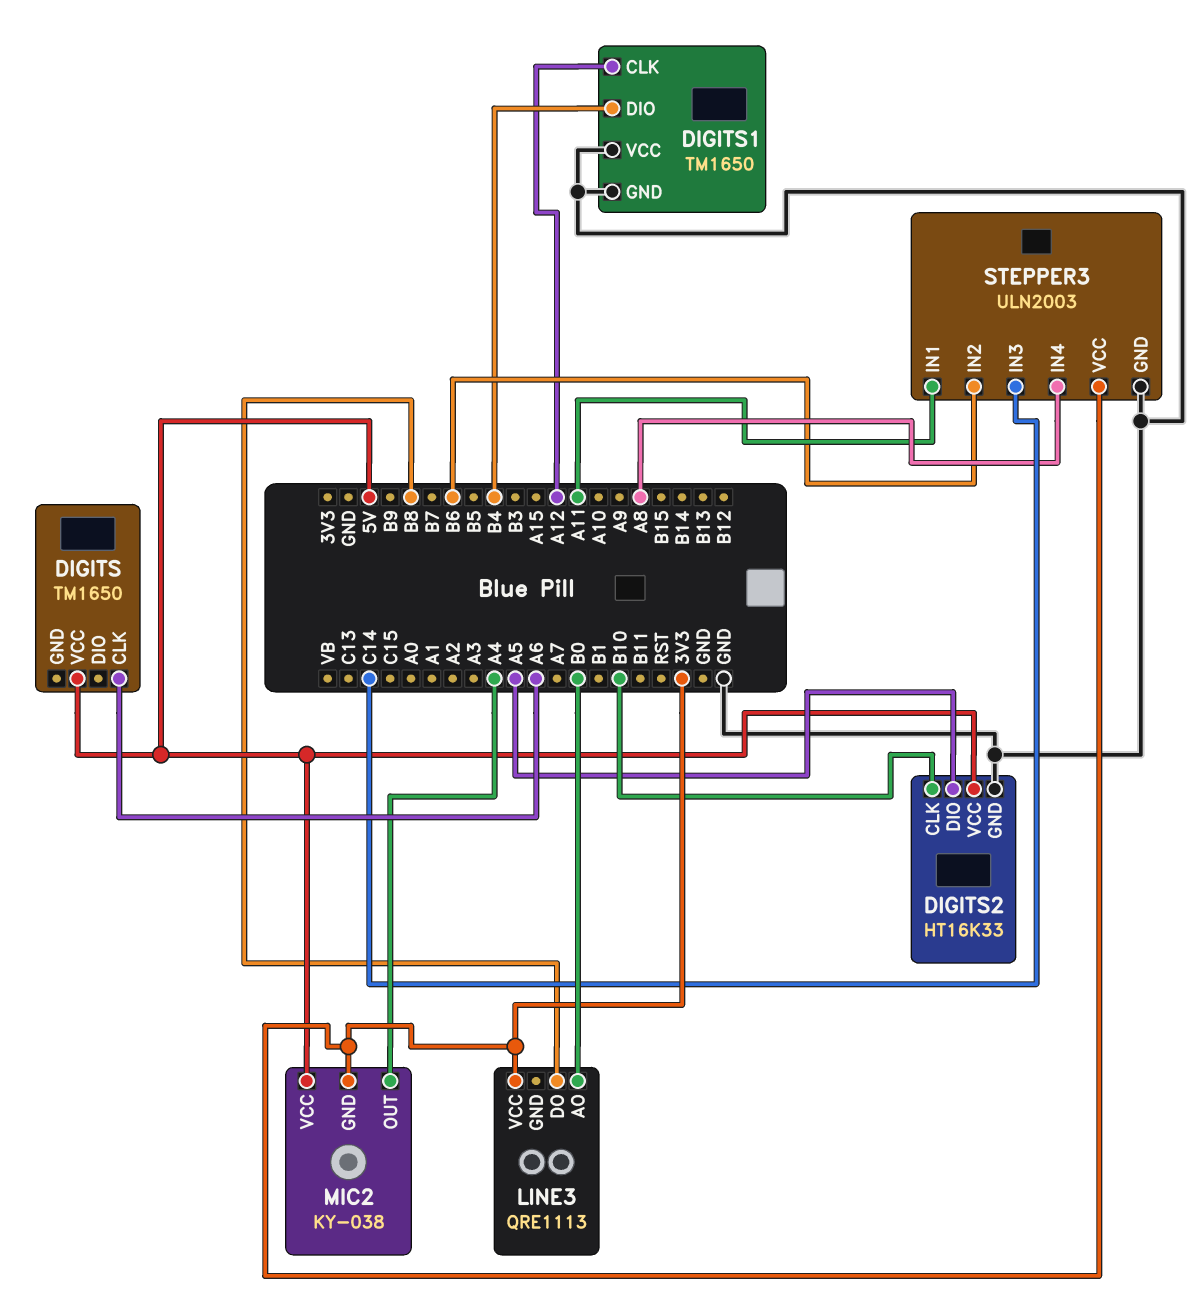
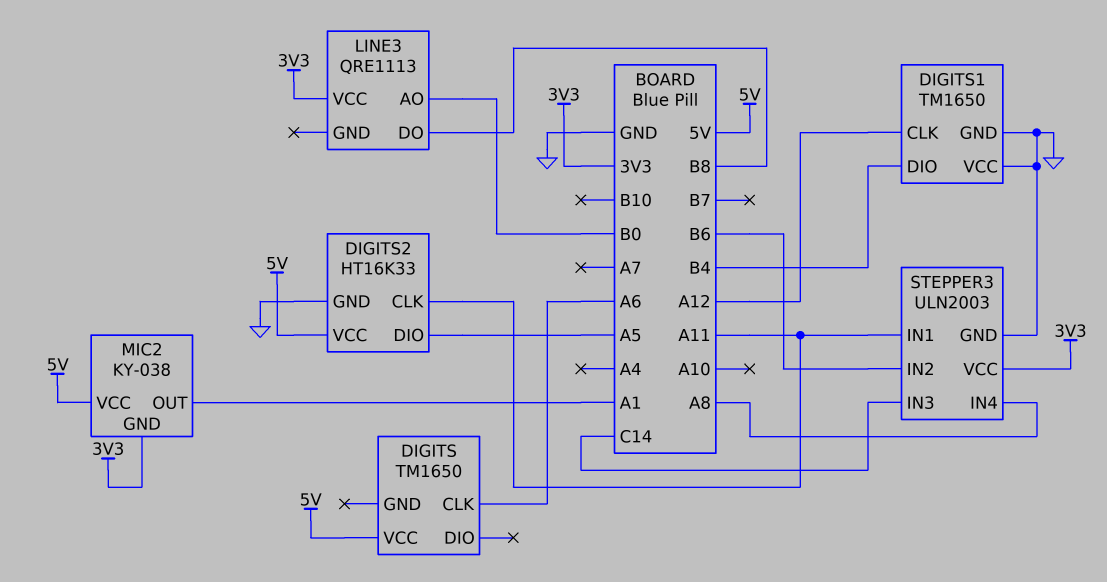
DIGITS2 pin CLK: B10 -> A11
MIC2 pin OUT: A4 -> A1

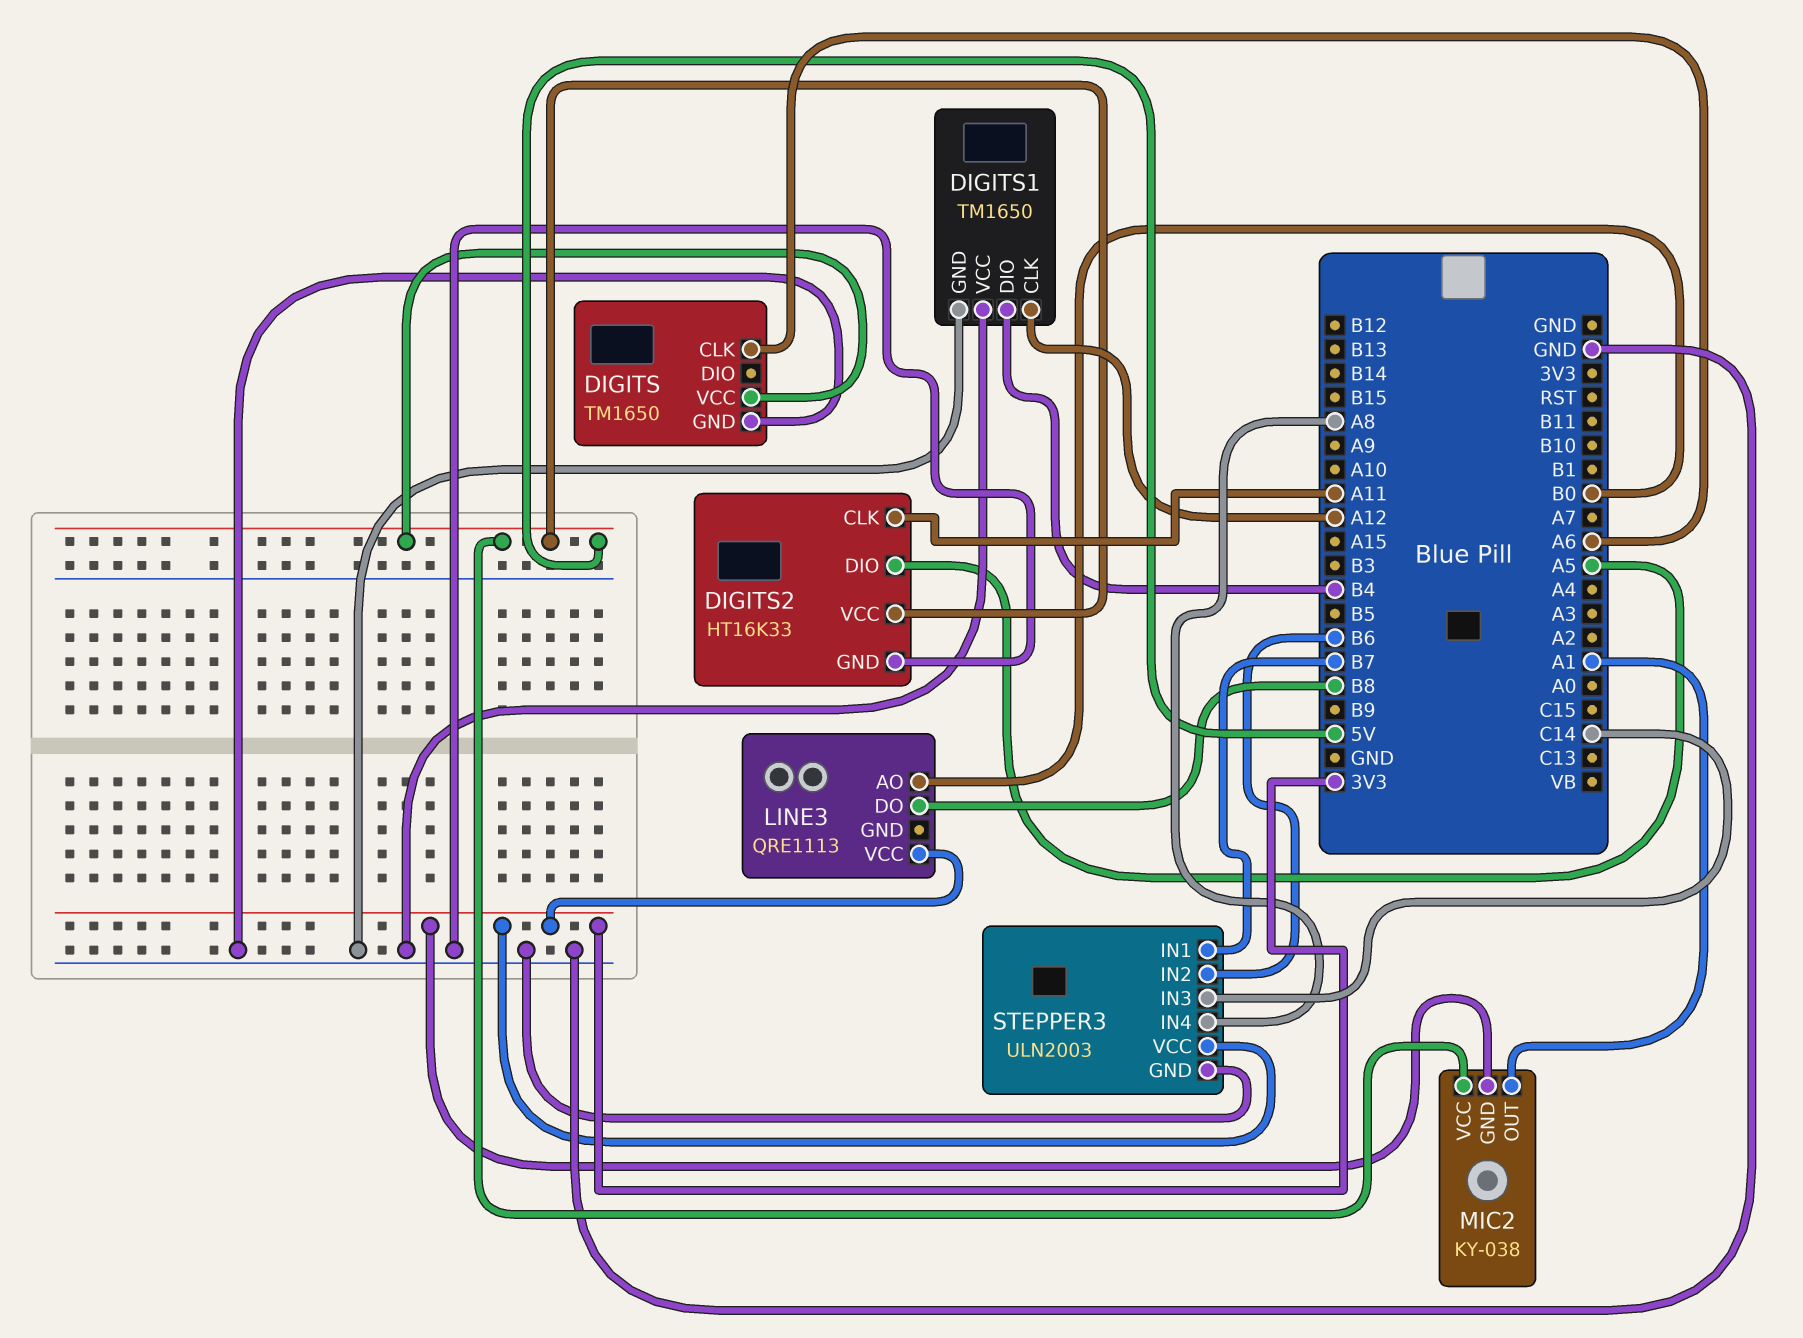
DIGITS pin GND: none -> GND
STEPPER3 pin IN1: A11 -> B7

